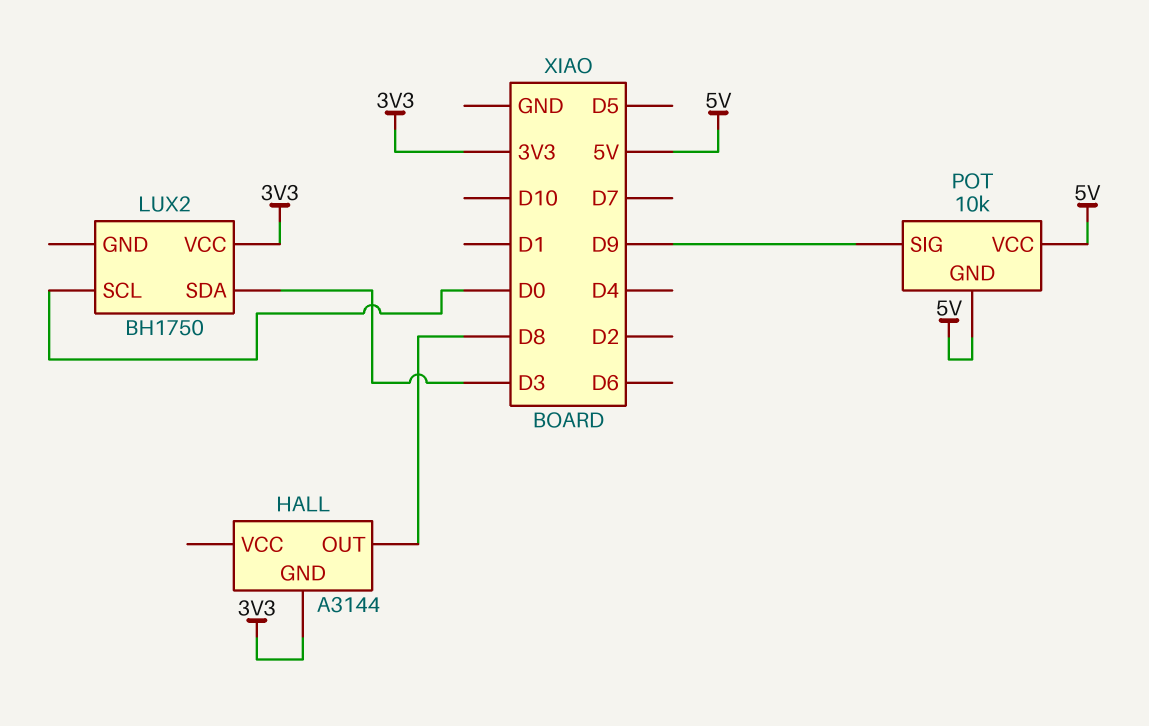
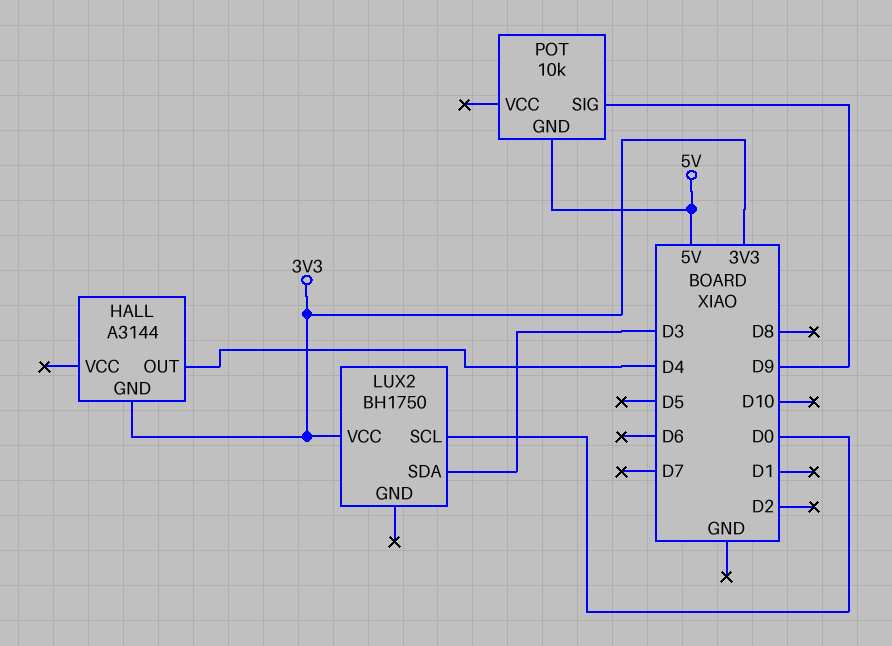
HALL pin OUT: D8 -> D4
POT pin VCC: 5V -> none

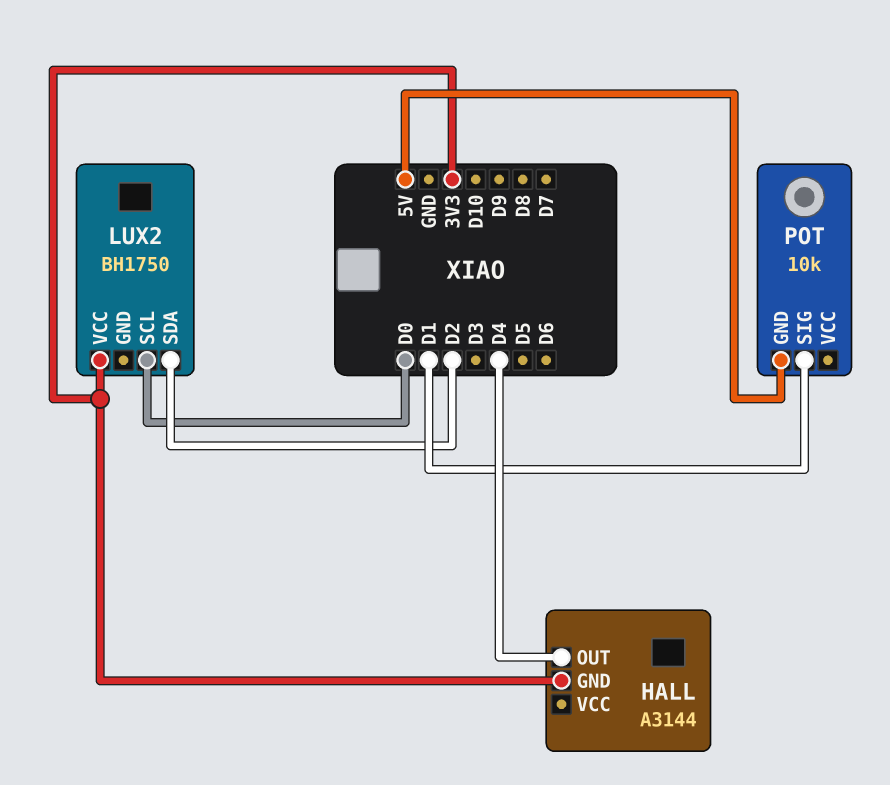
LUX2 pin SDA: D3 -> D2
POT pin SIG: D9 -> D1

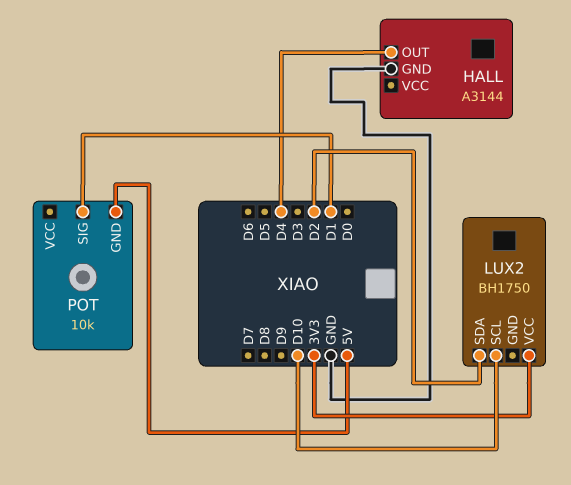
HALL pin GND: 3V3 -> GND
LUX2 pin SCL: D0 -> D10

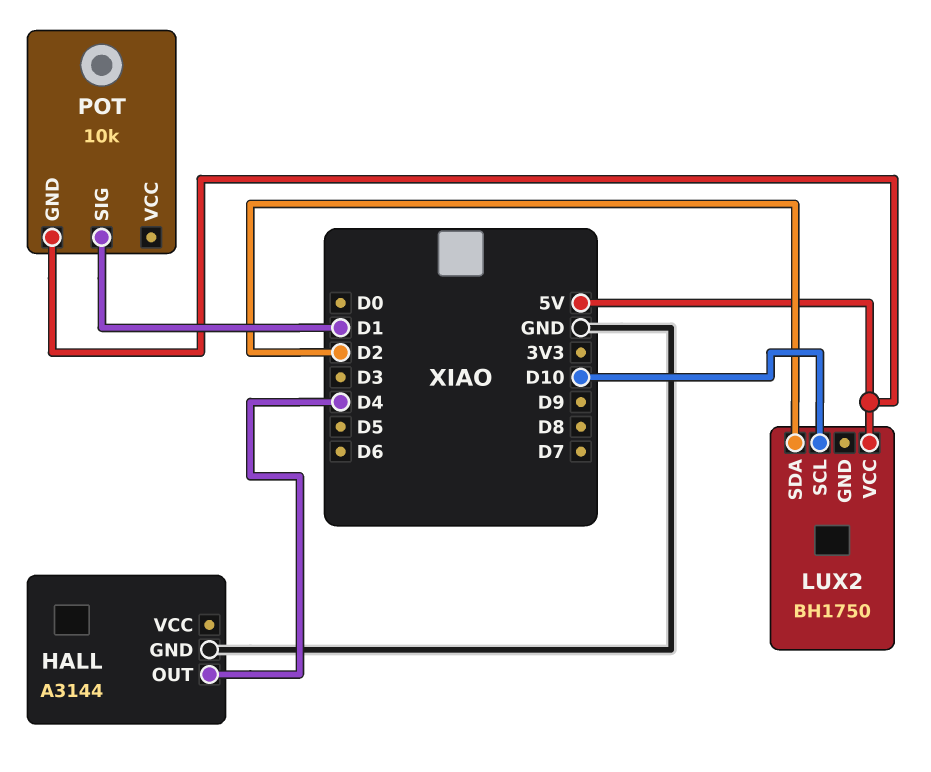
LUX2 pin VCC: 3V3 -> 5V

